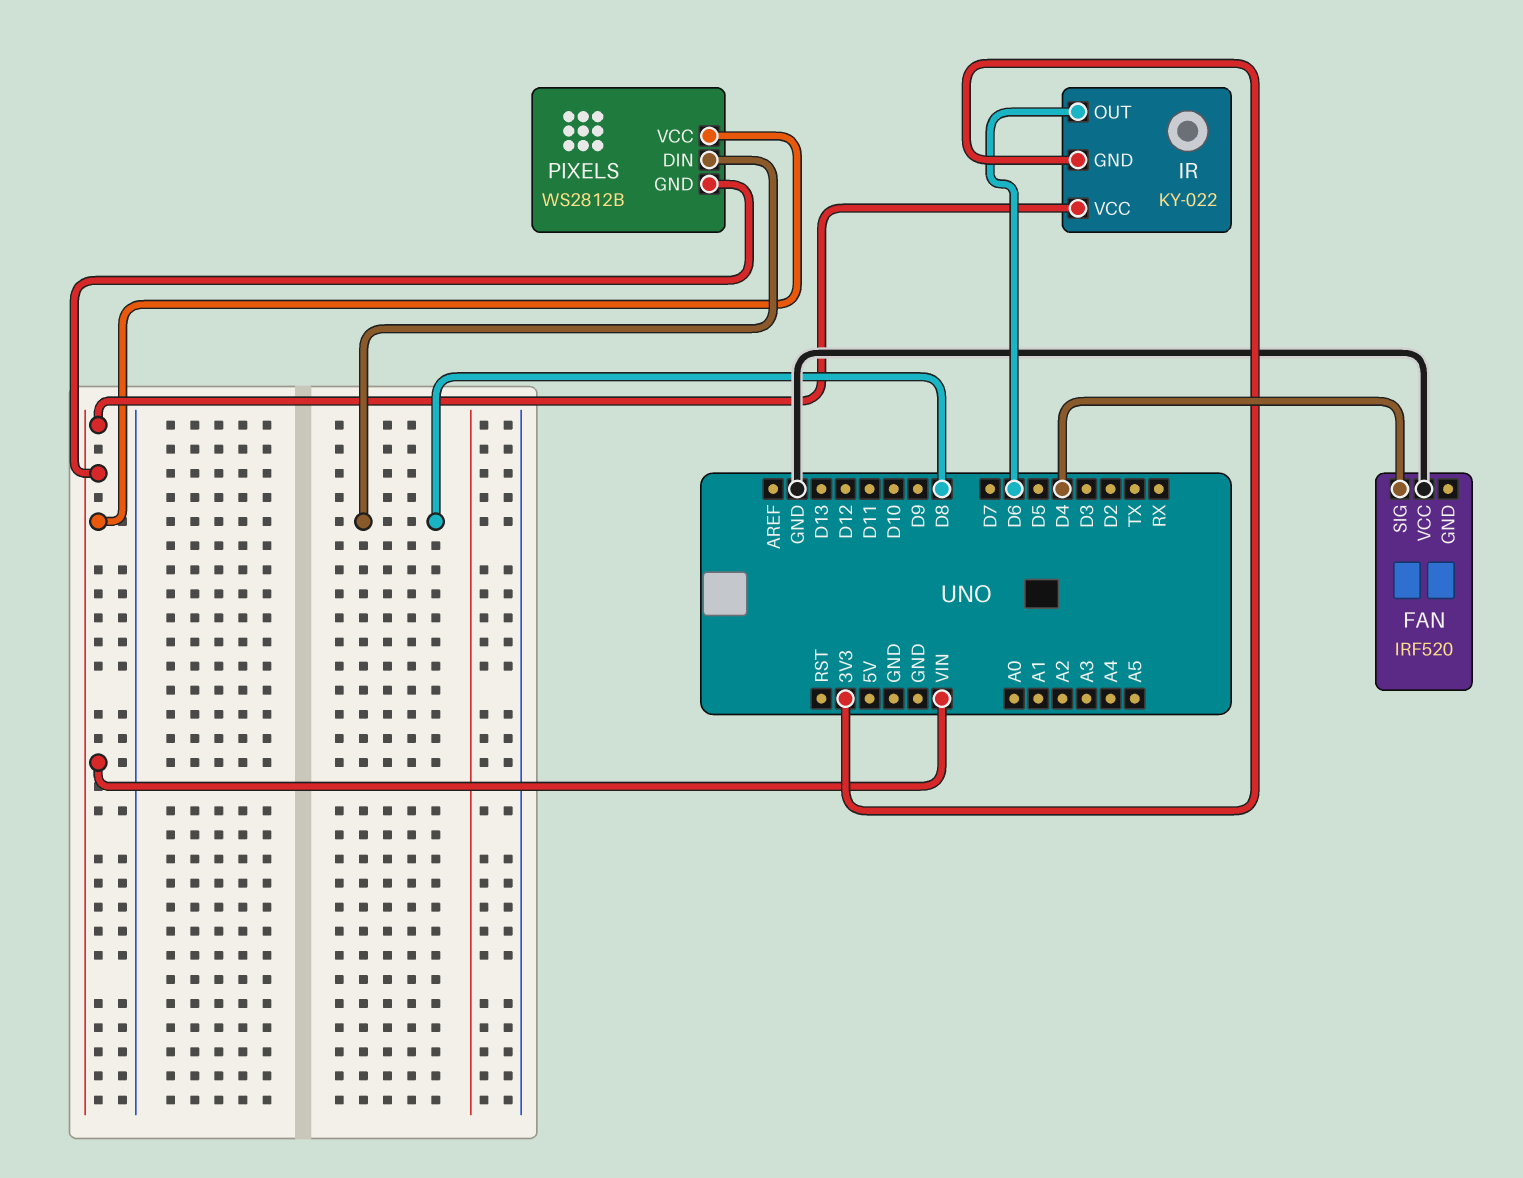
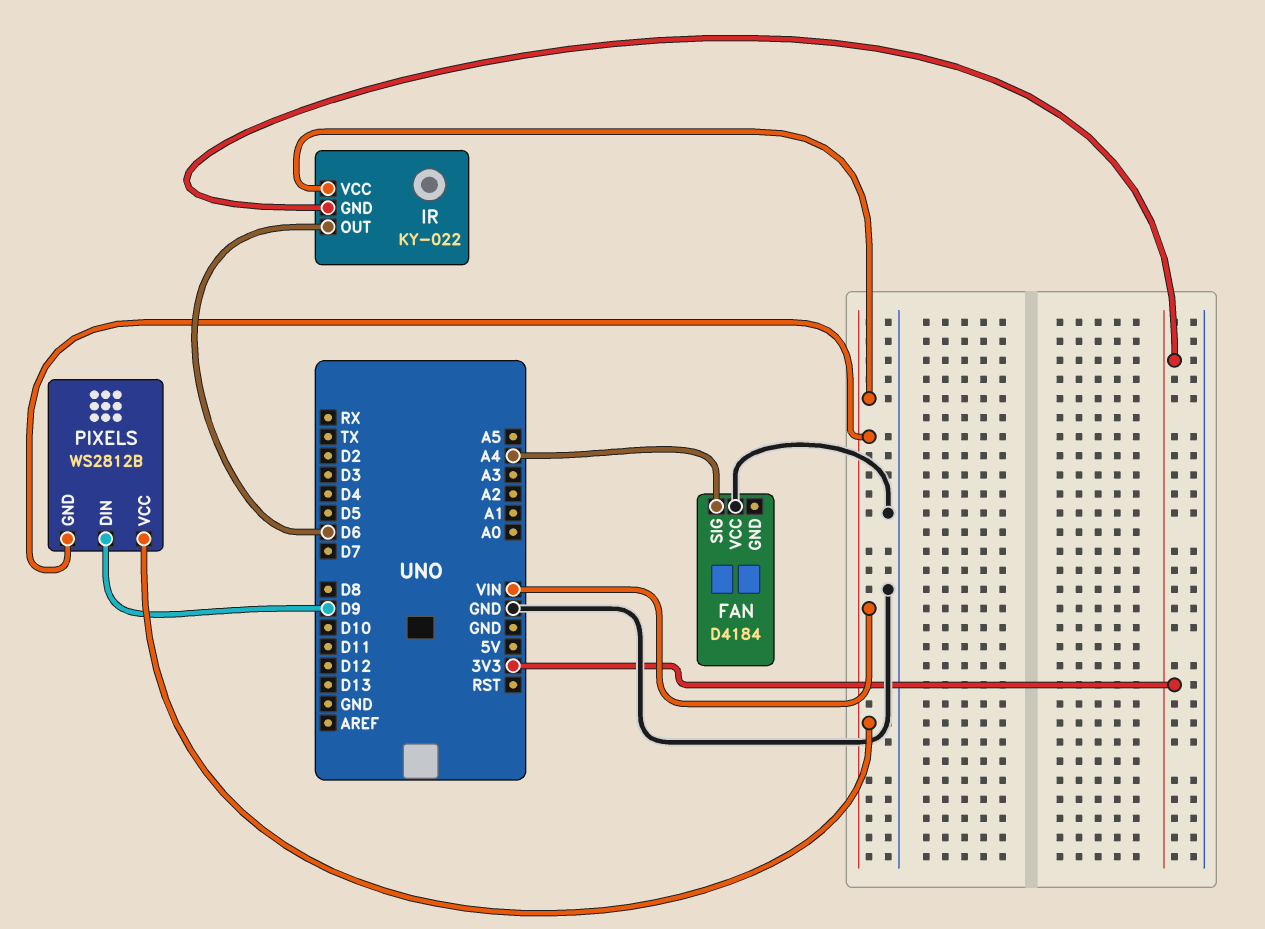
FAN: IRF520 -> D4184
FAN pin SIG: D4 -> A4
PIXELS pin DIN: D8 -> D9

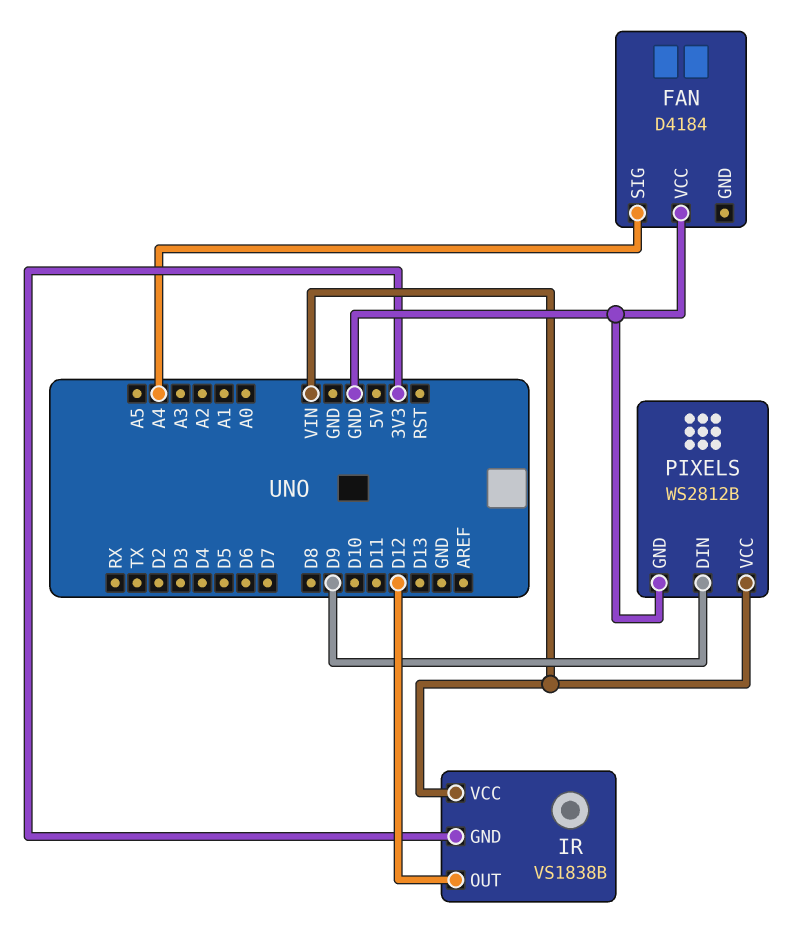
IR: KY-022 -> VS1838B
IR pin OUT: D6 -> D12
PIXELS pin GND: VIN -> GND

